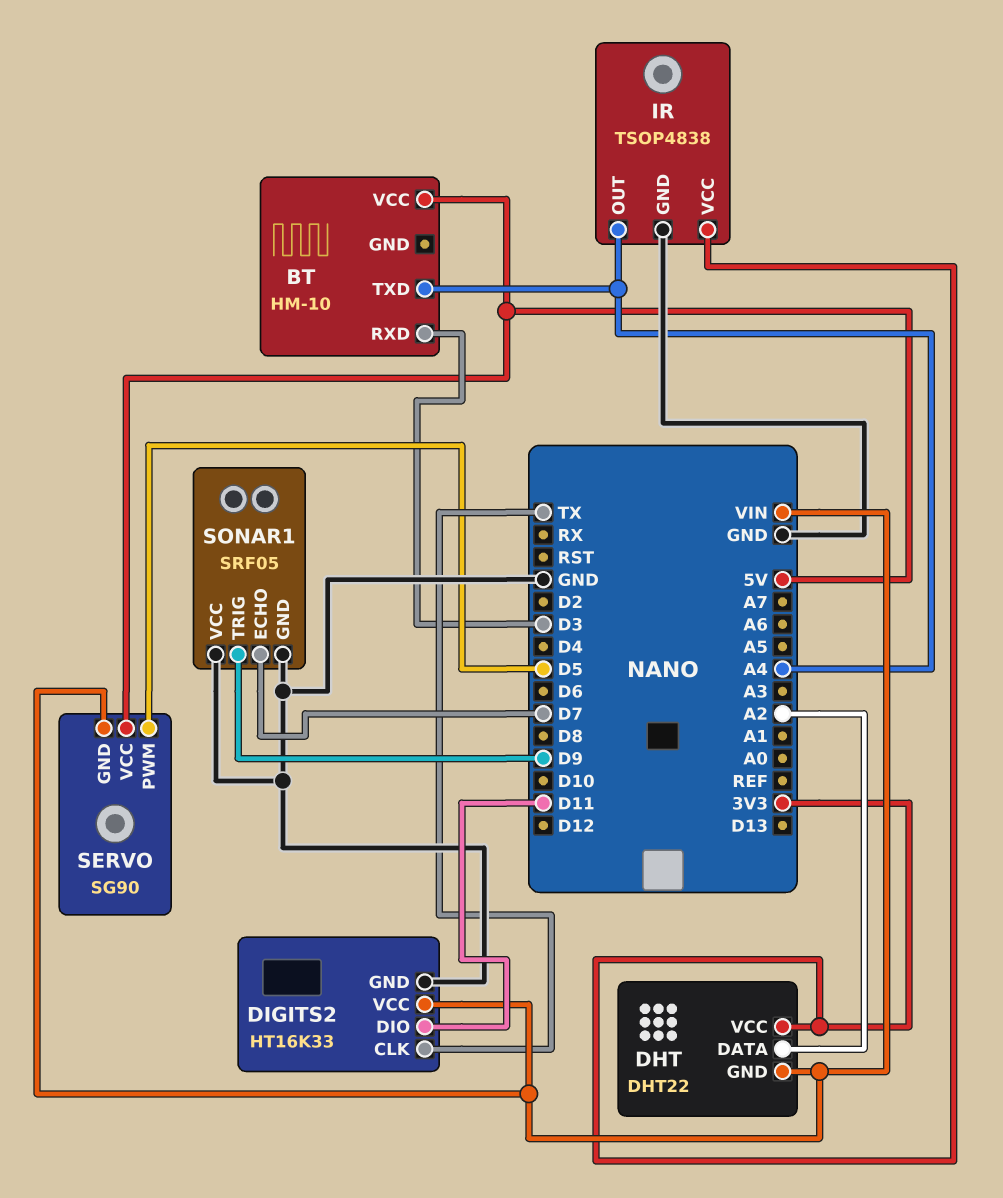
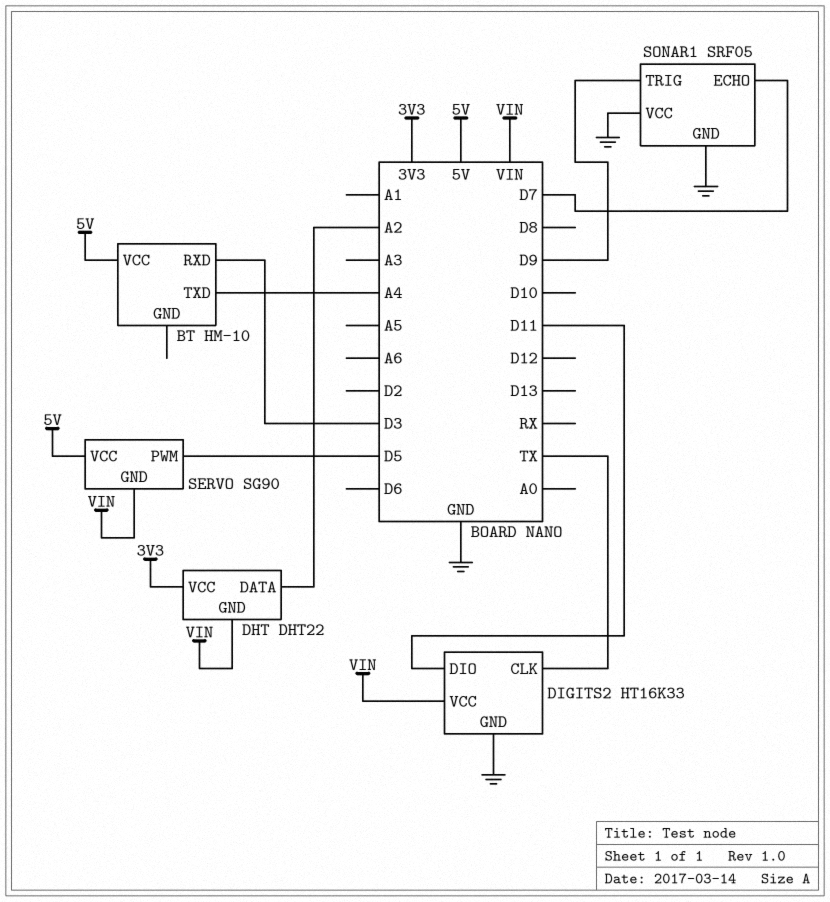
IR: TSOP4838 -> none
IR pin GND: GND -> none
IR pin OUT: A4 -> none
IR pin VCC: 3V3 -> none

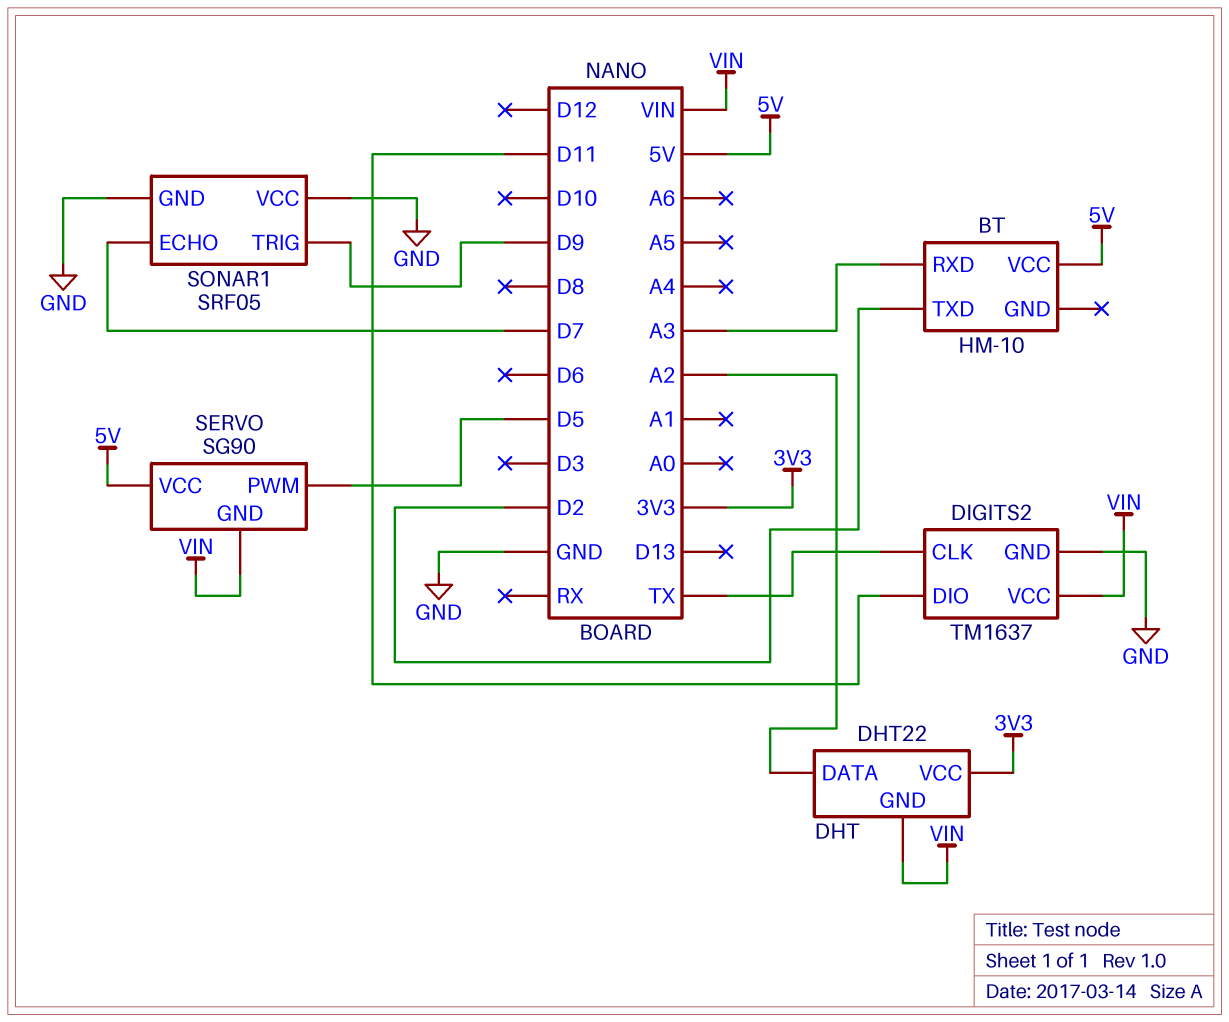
BT pin RXD: D3 -> A3
BT pin TXD: A4 -> D2
DIGITS2: HT16K33 -> TM1637

